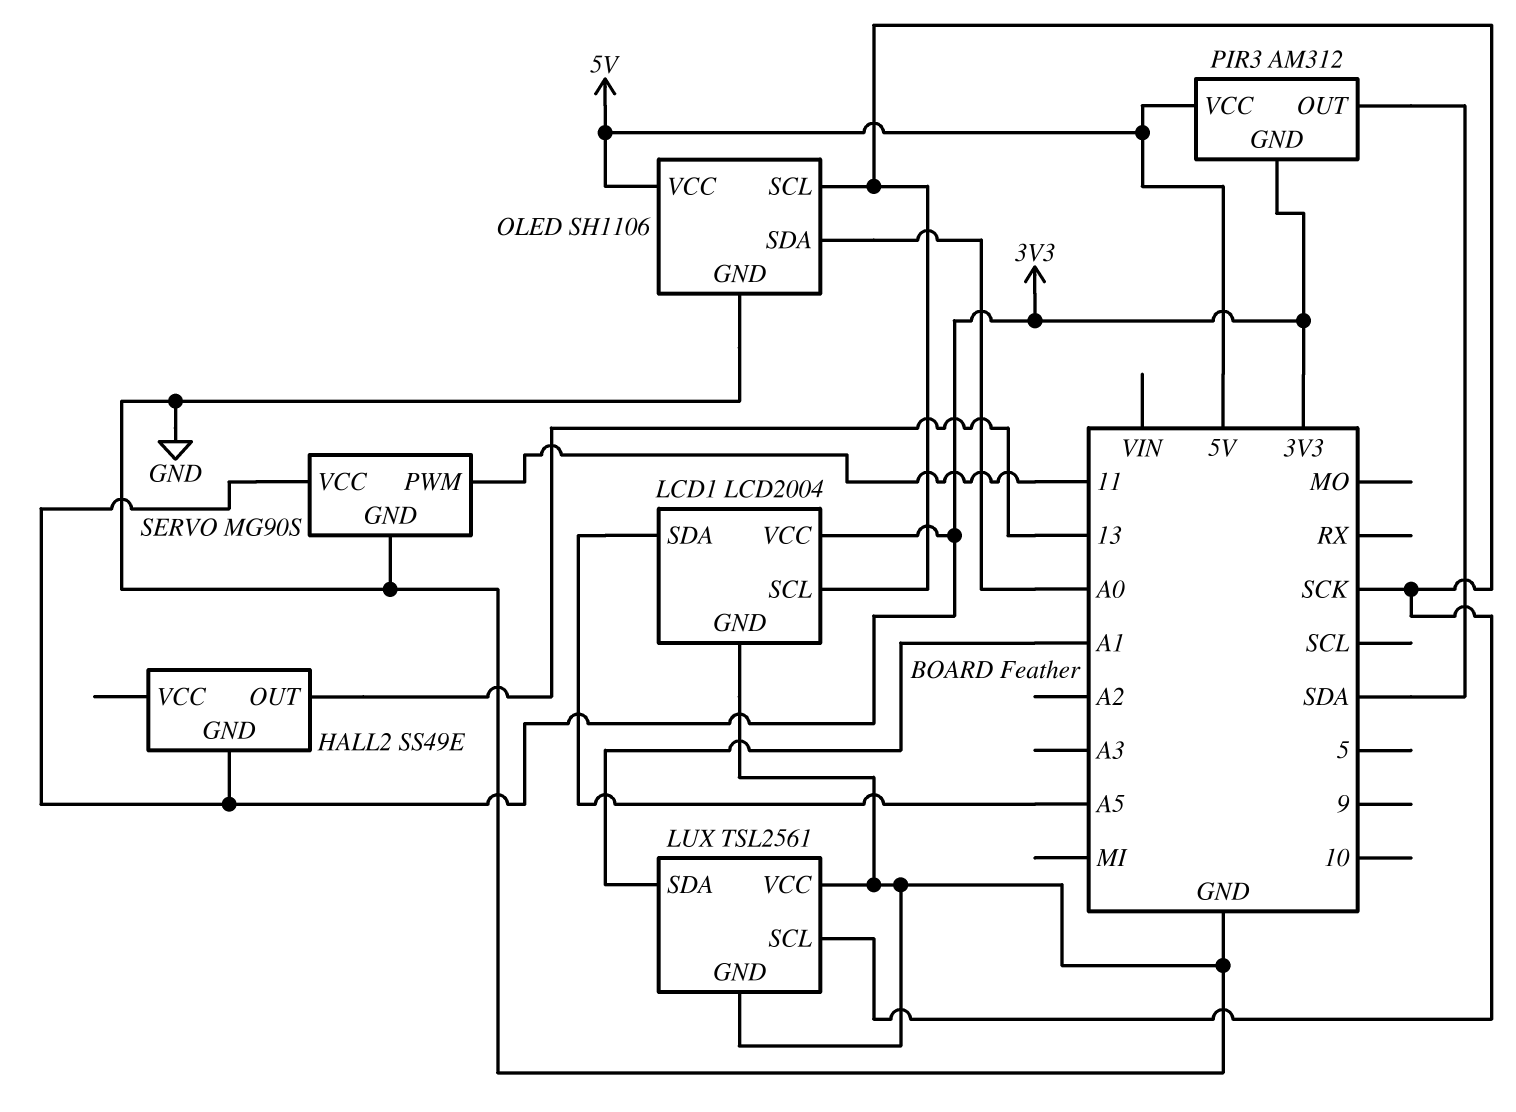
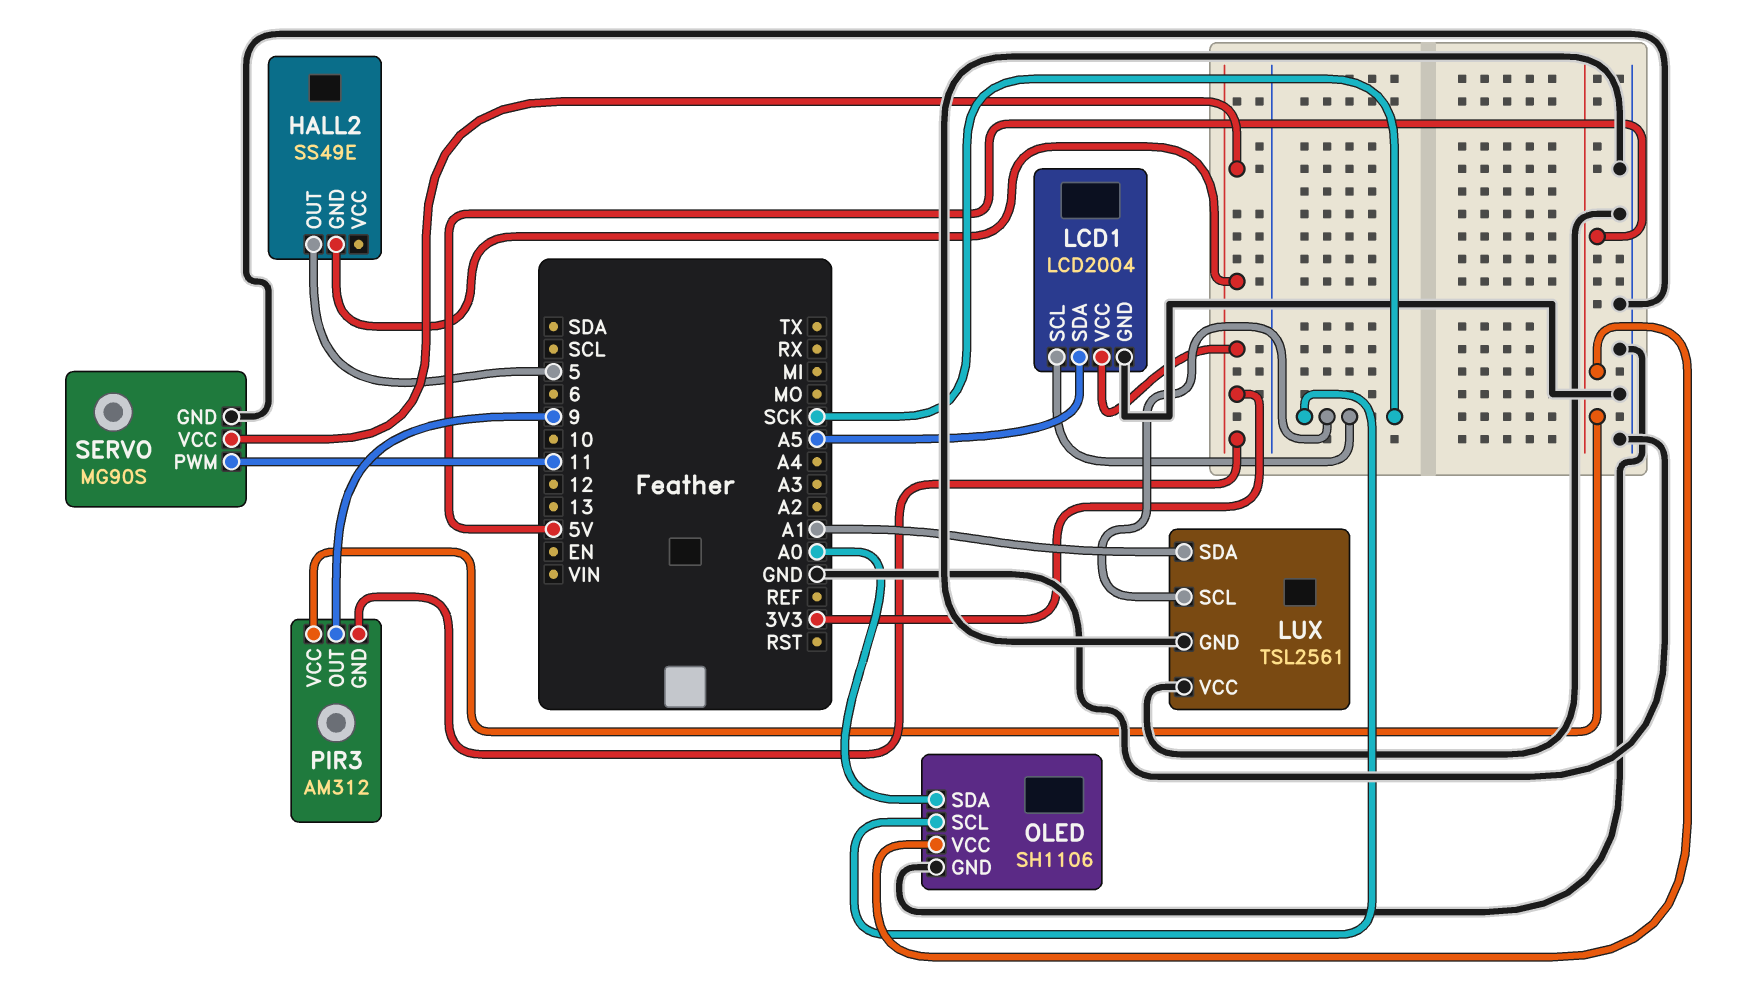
HALL2 pin OUT: 13 -> 5
PIR3 pin OUT: SDA -> 9

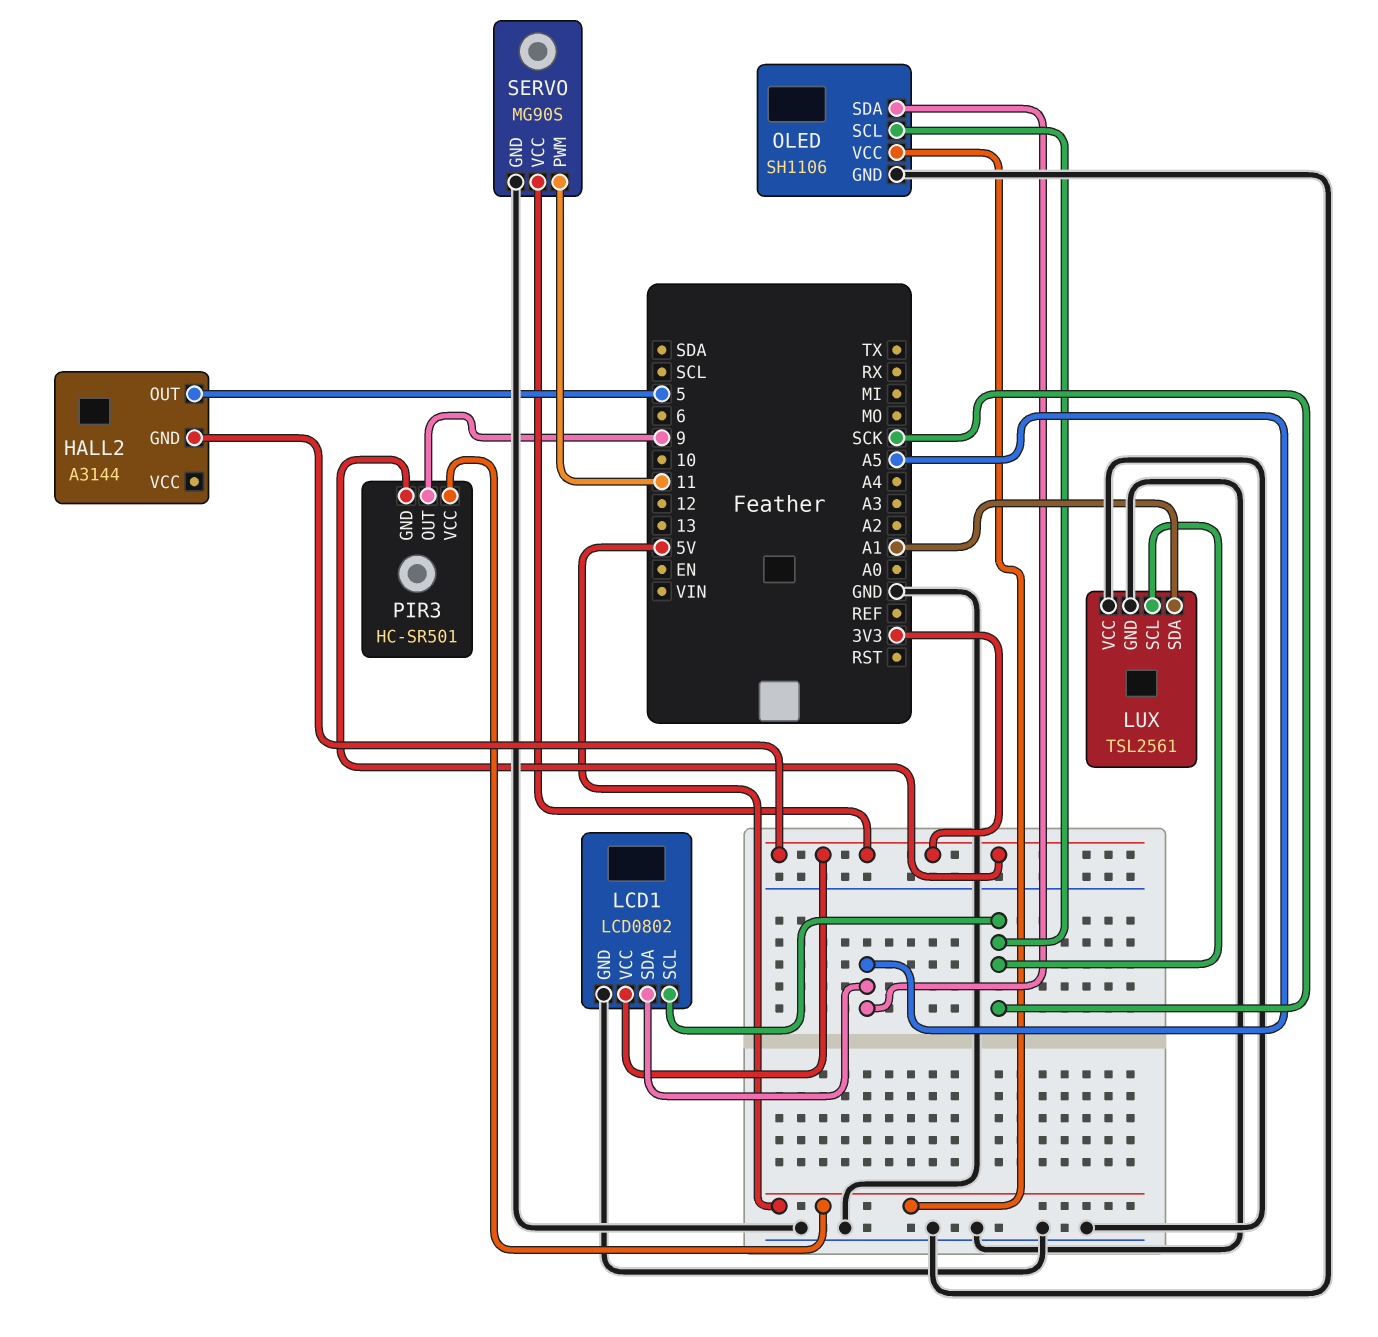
HALL2: SS49E -> A3144
LCD1: LCD2004 -> LCD0802
OLED pin SDA: A0 -> A5
PIR3: AM312 -> HC-SR501

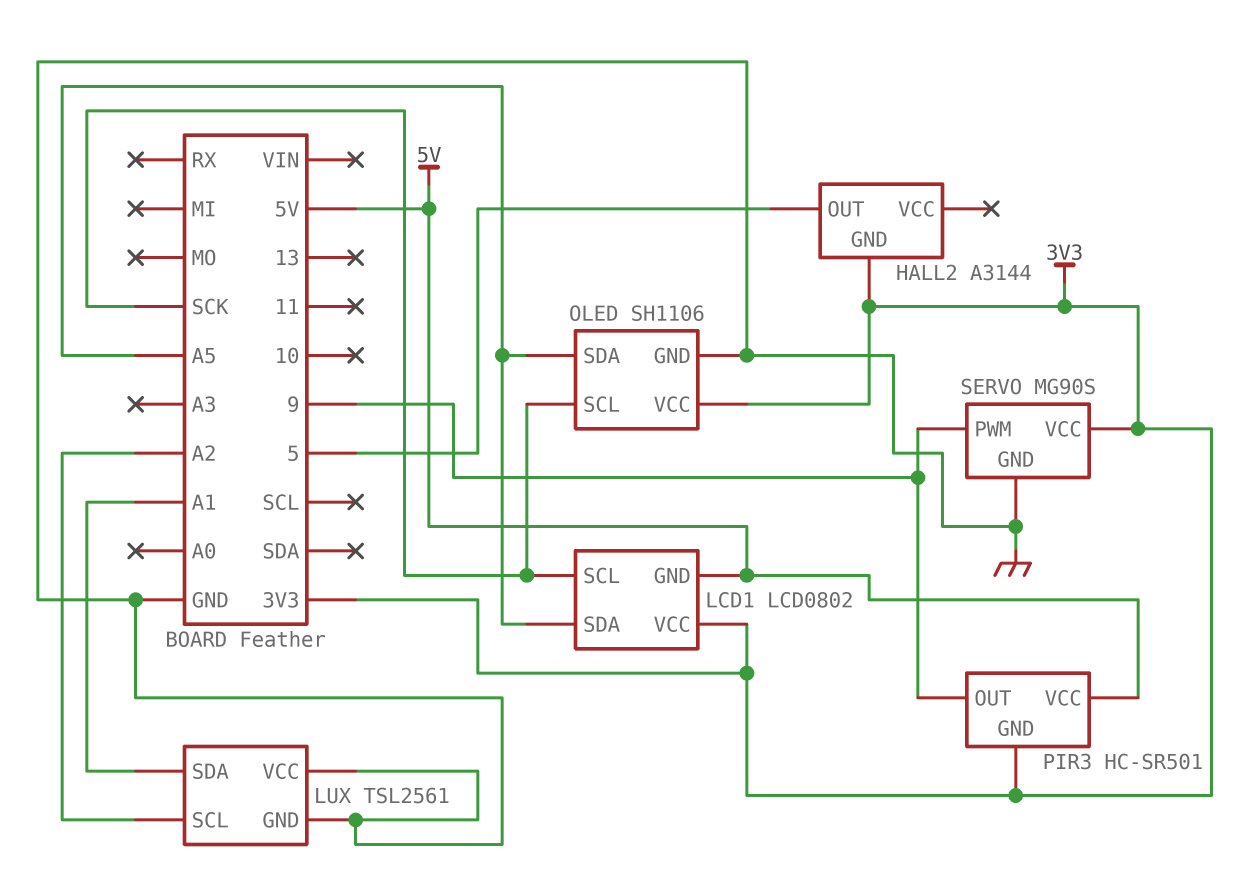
LCD1 pin GND: GND -> 5V
LUX pin SCL: SCK -> A2
OLED pin VCC: 5V -> 3V3
SERVO pin PWM: 11 -> 9

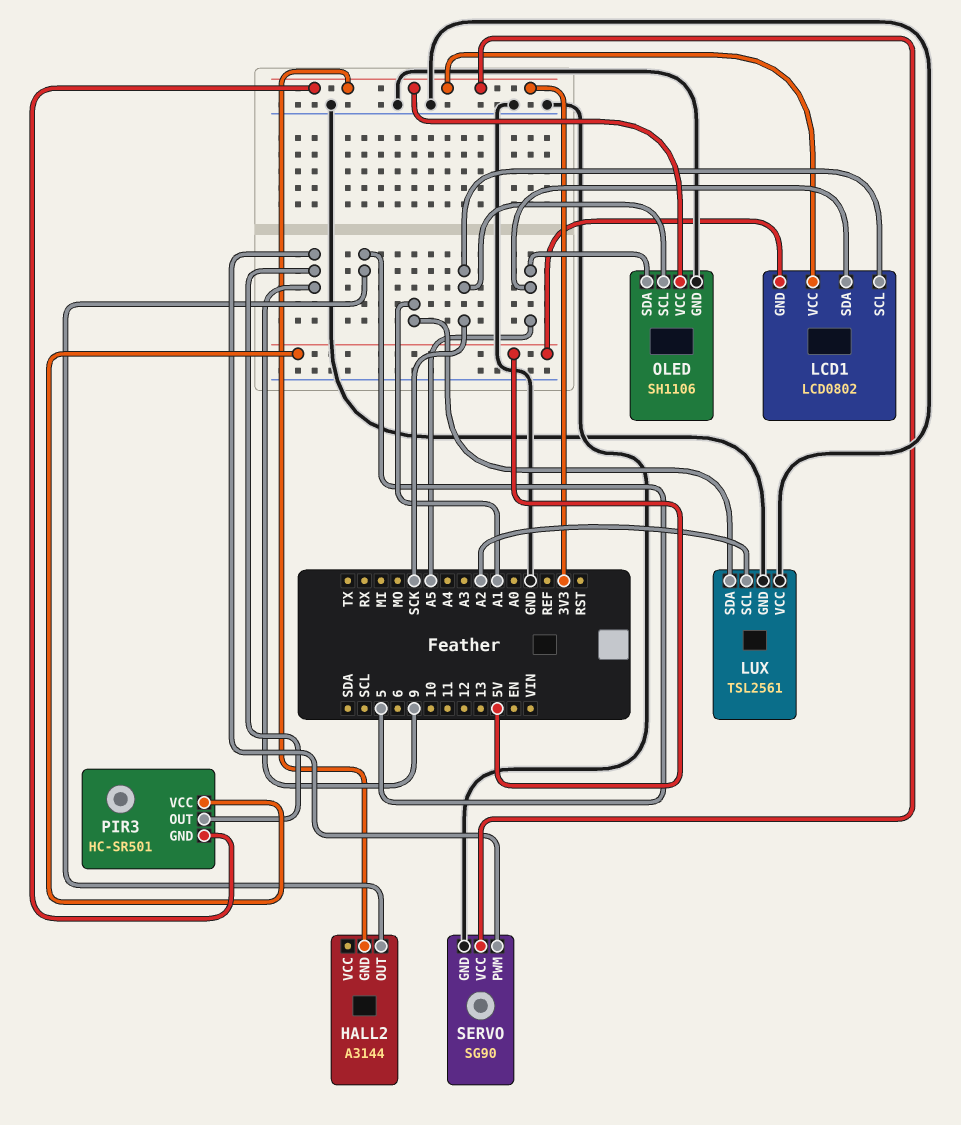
SERVO: MG90S -> SG90

